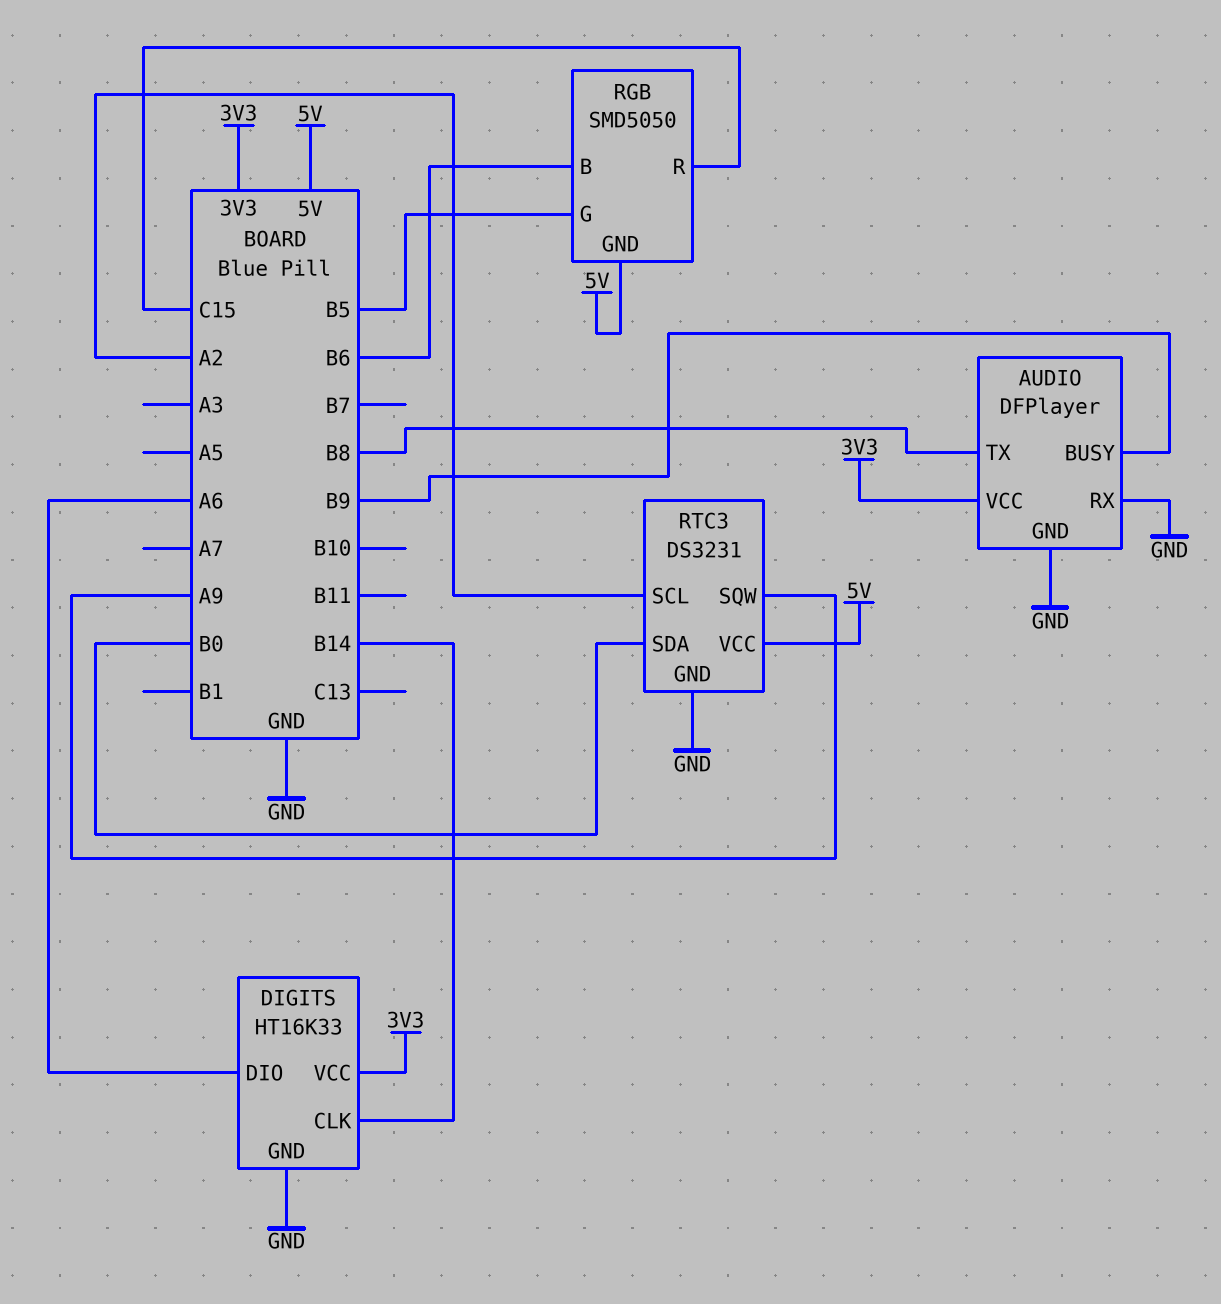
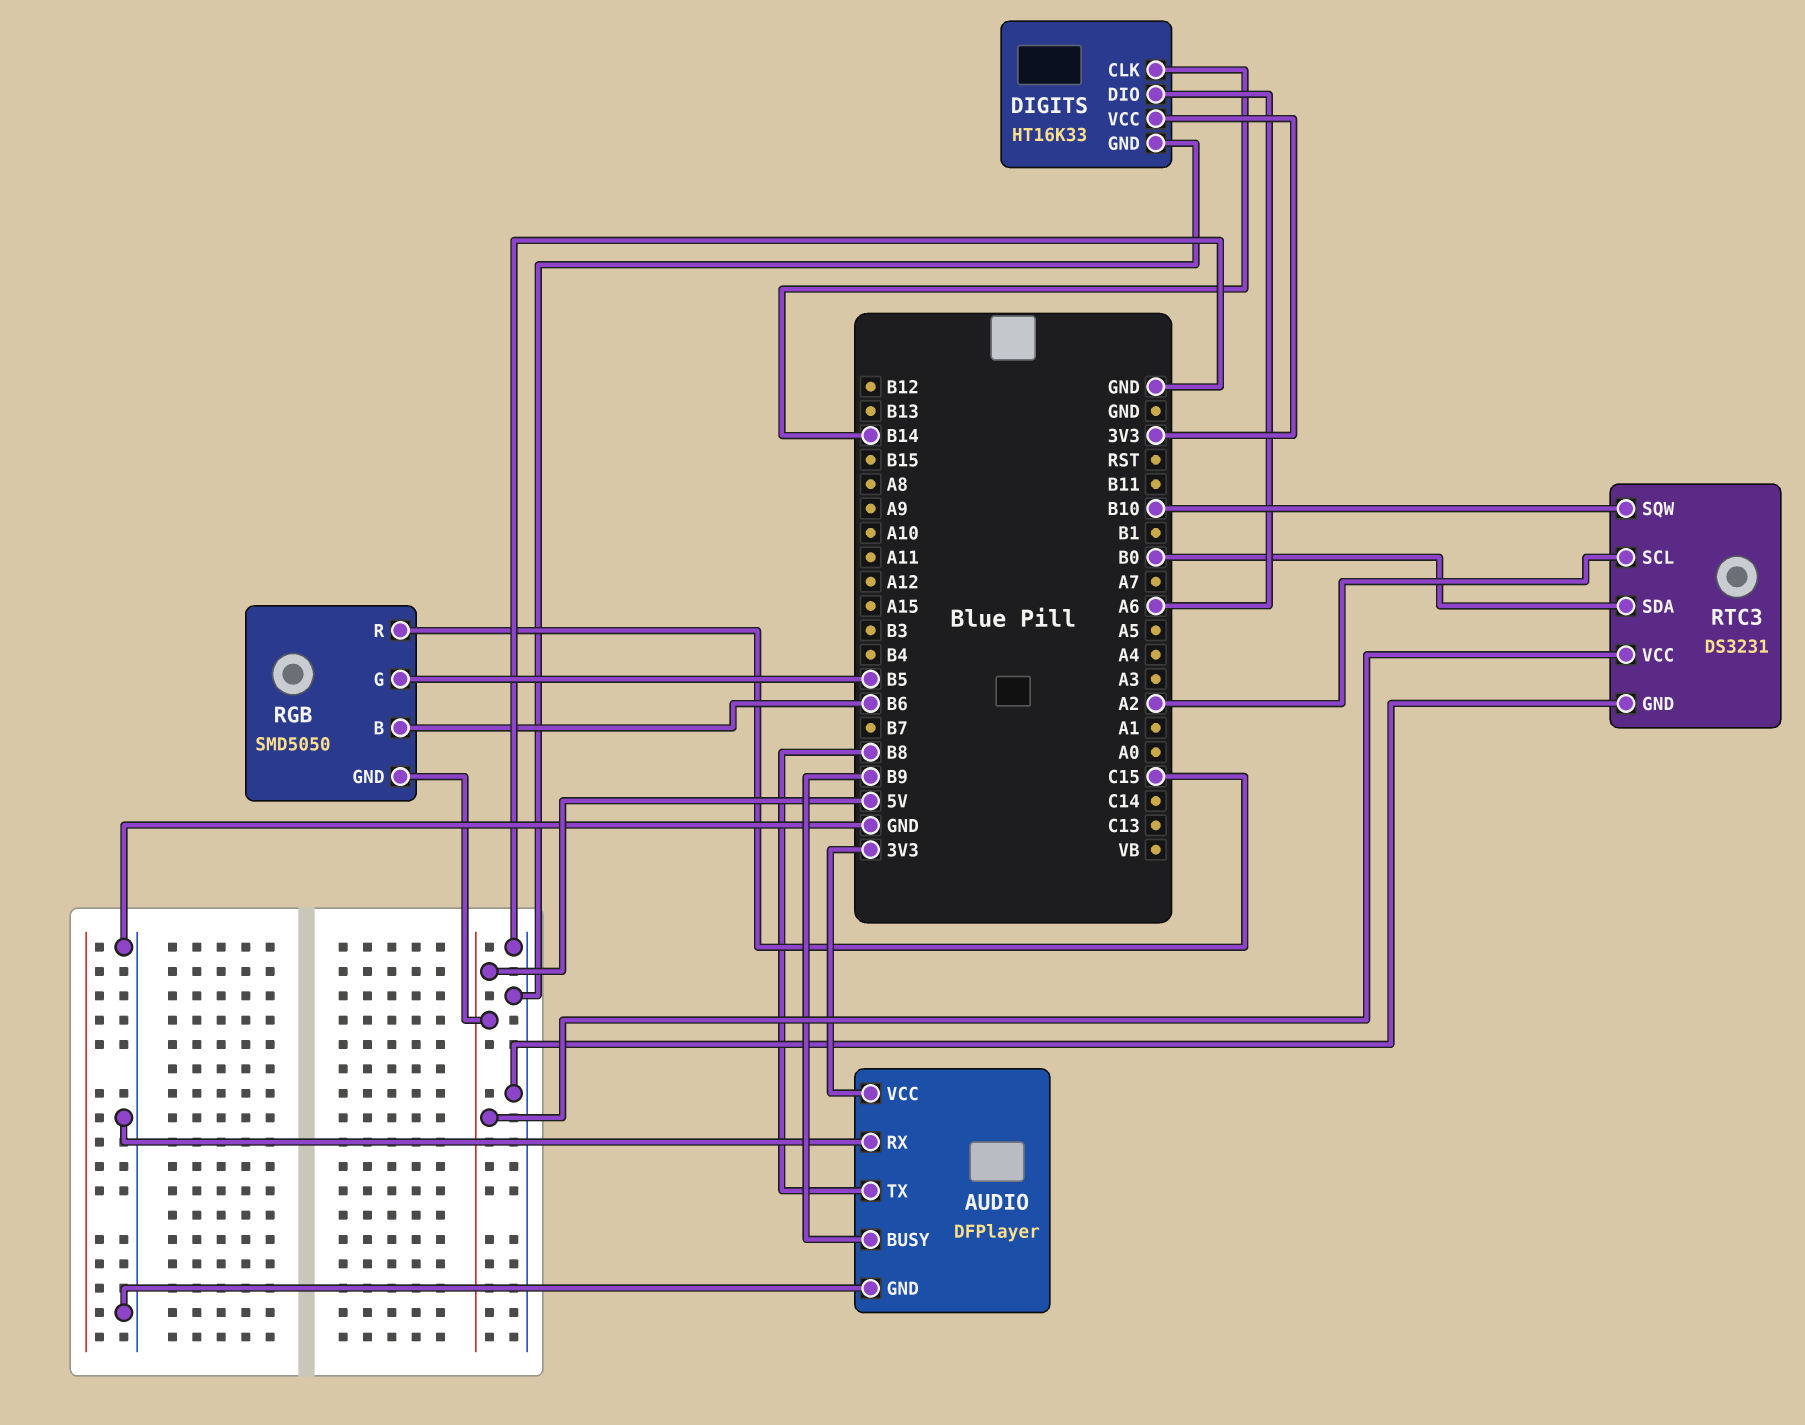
RTC3 pin SQW: A9 -> B10

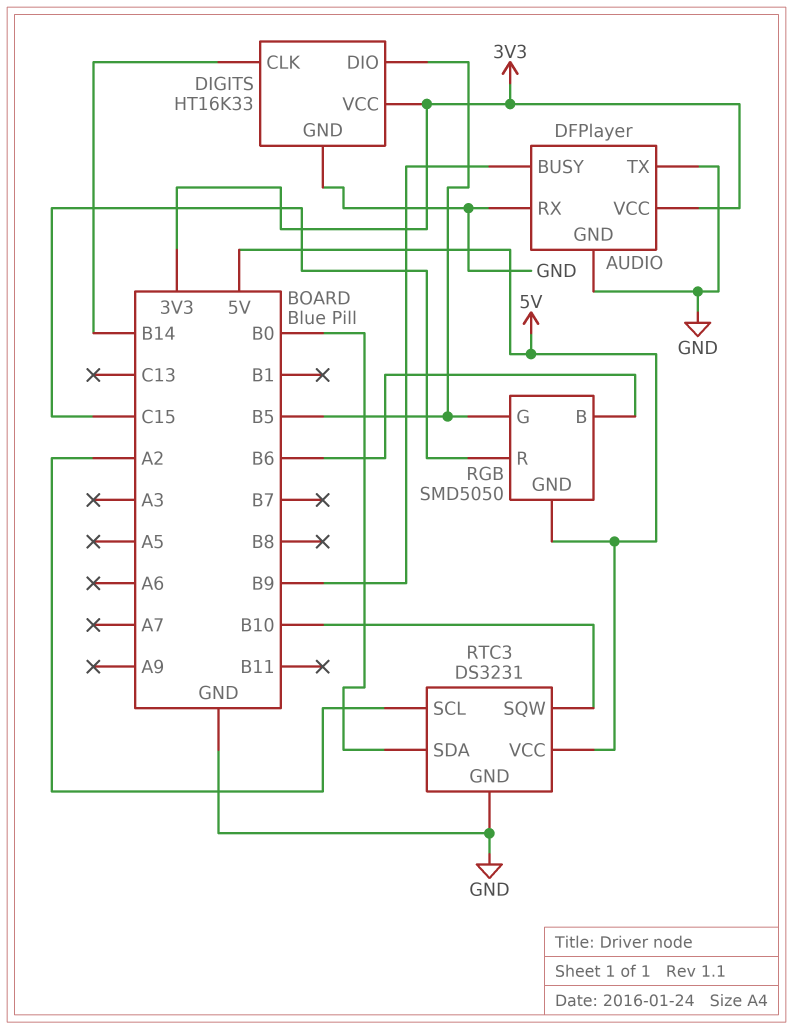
AUDIO pin TX: B8 -> GND
DIGITS pin DIO: A6 -> B5

